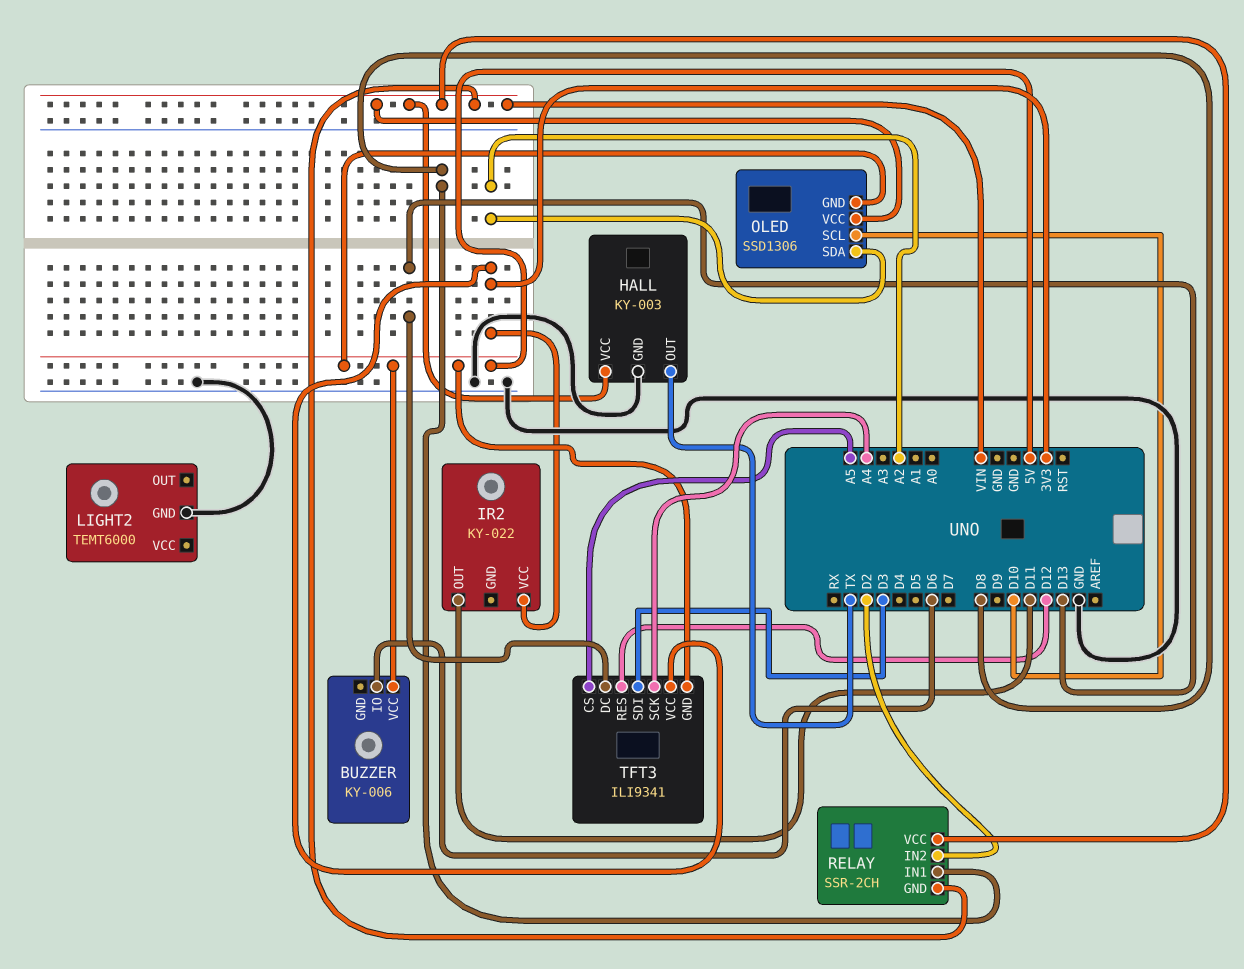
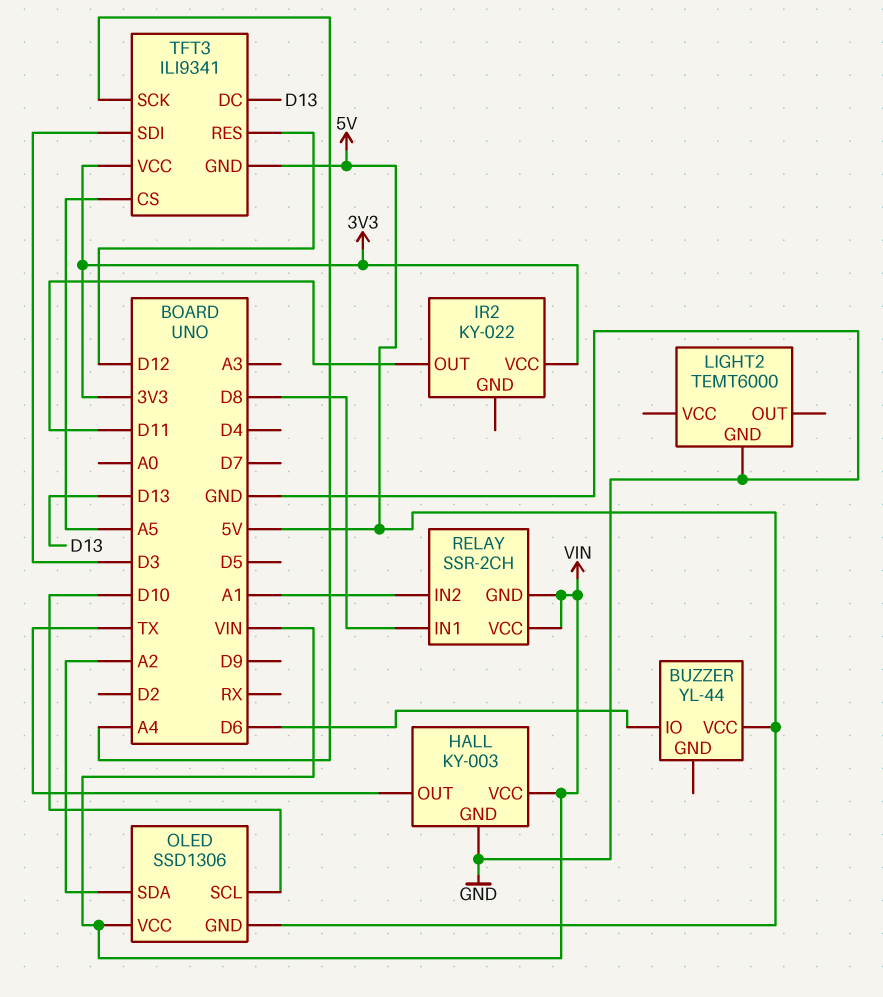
BUZZER: KY-006 -> YL-44
RELAY pin IN2: D2 -> A1

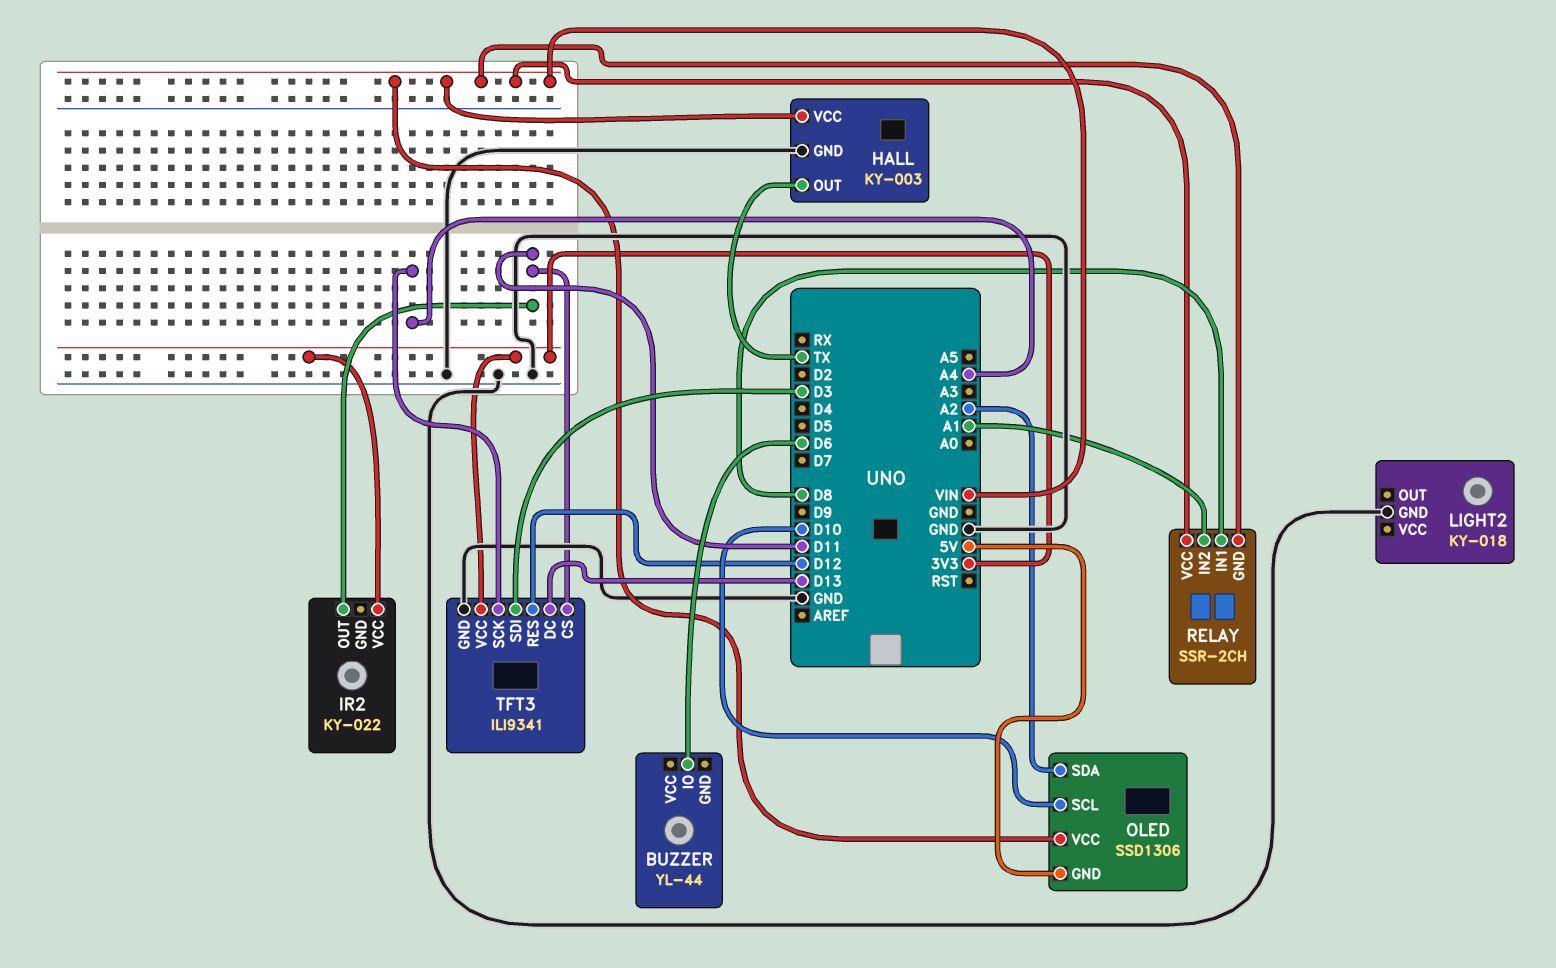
BUZZER pin VCC: 5V -> none
LIGHT2: TEMT6000 -> KY-018
TFT3 pin CS: A5 -> D11
TFT3 pin GND: 5V -> GND

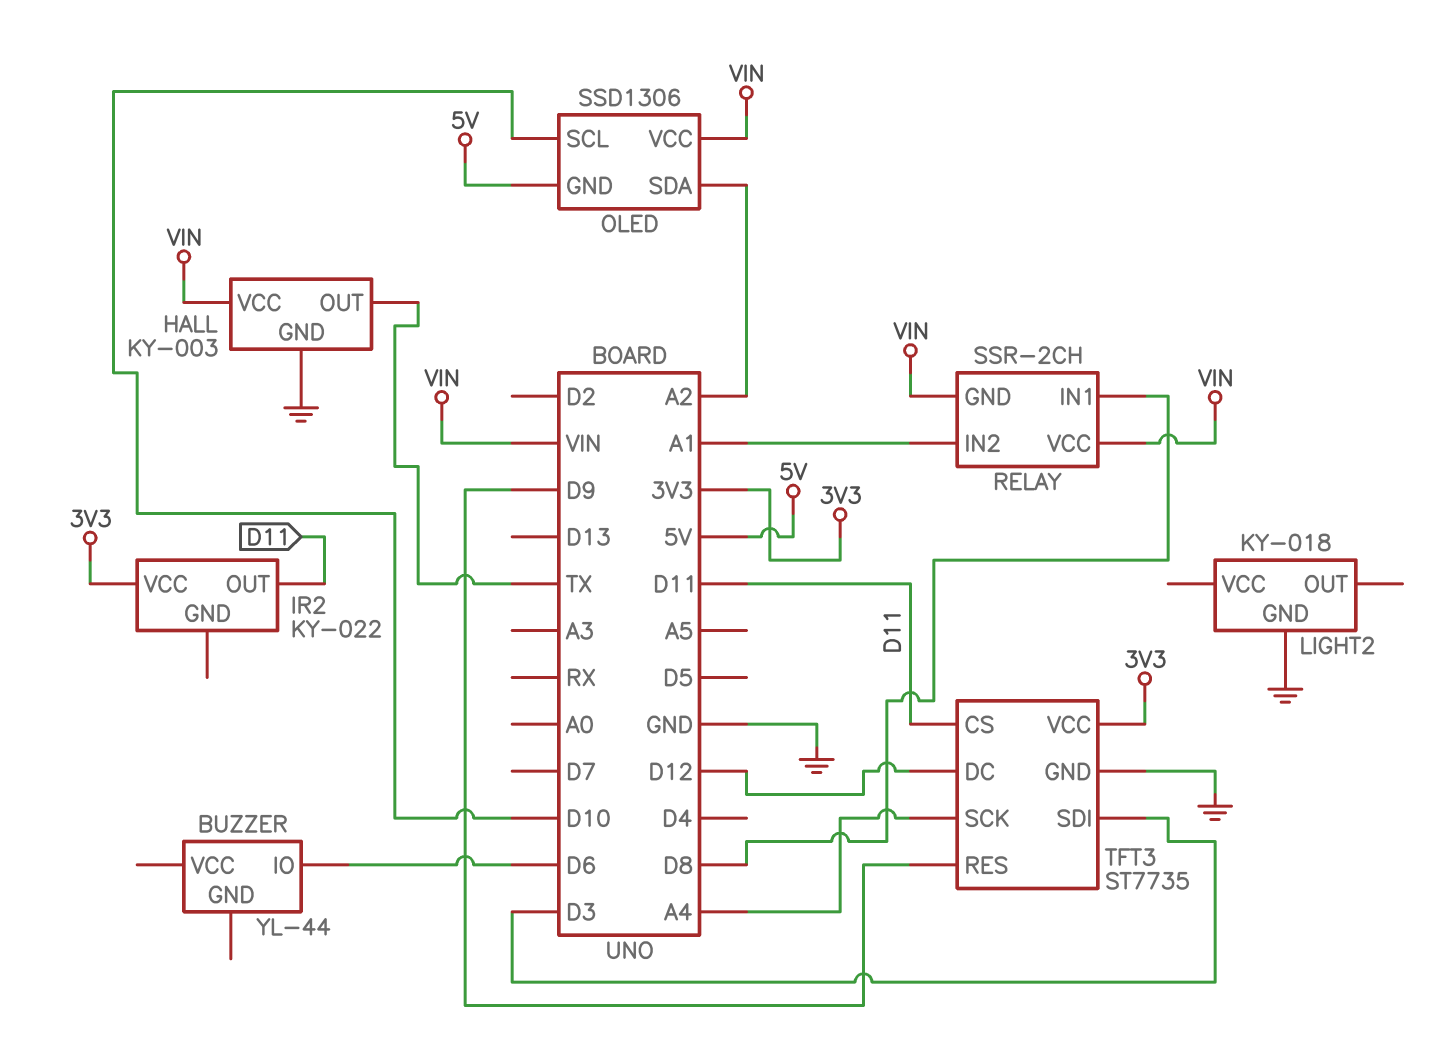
TFT3: ILI9341 -> ST7735
TFT3 pin DC: D13 -> D12
TFT3 pin RES: D12 -> D9

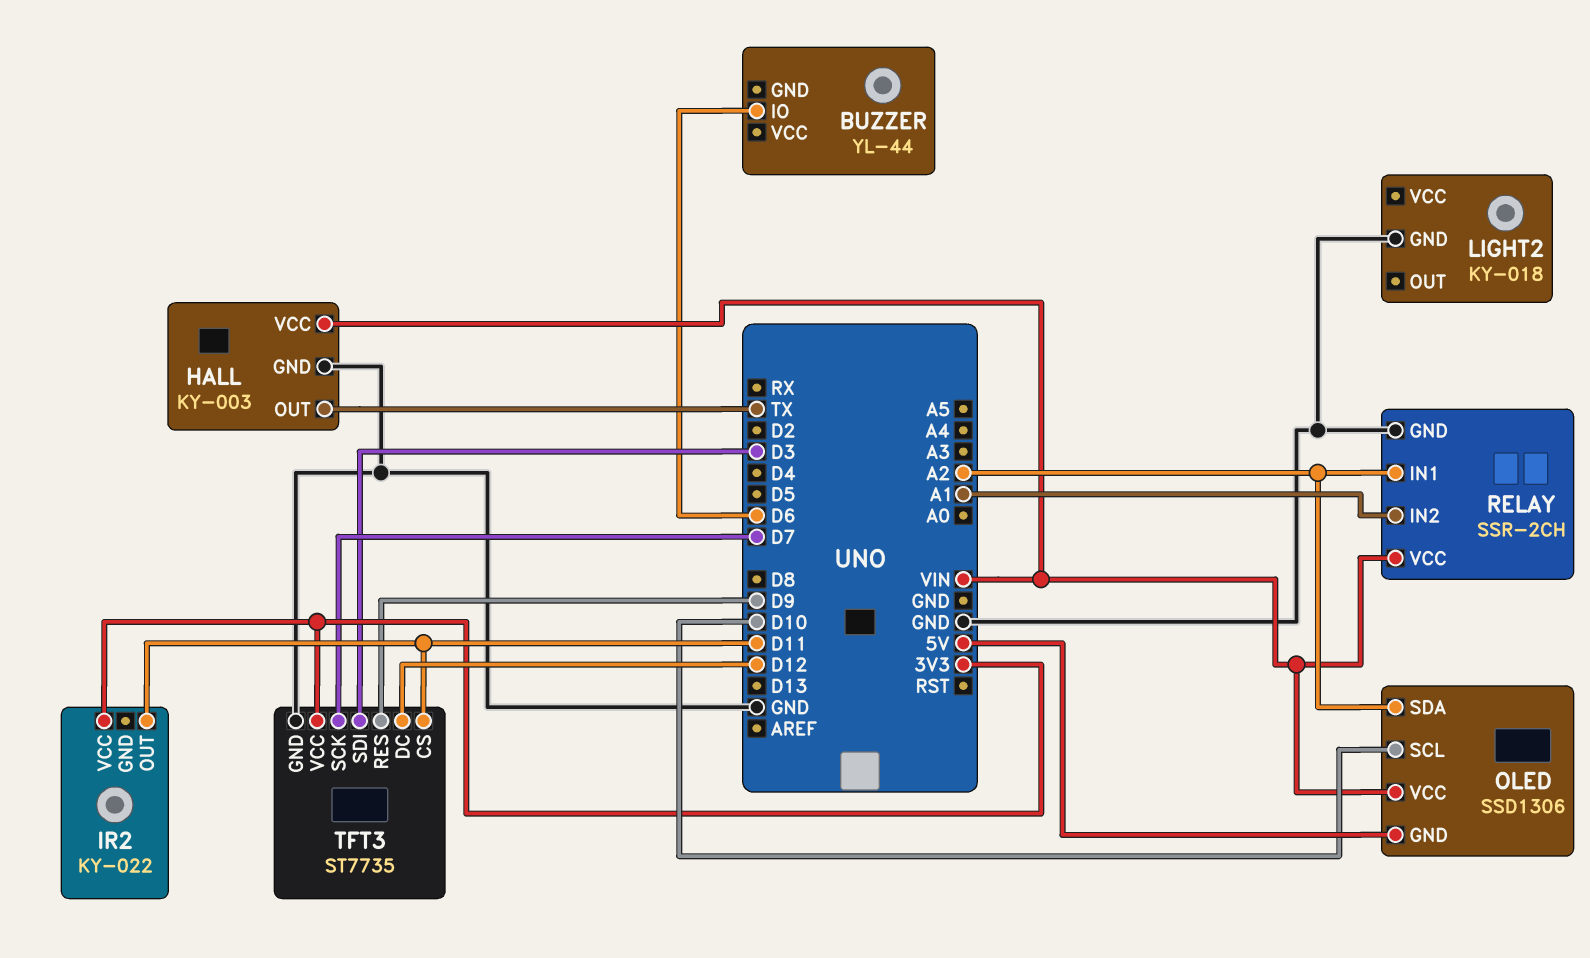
RELAY pin GND: VIN -> GND
RELAY pin IN1: D8 -> A2
TFT3 pin SCK: A4 -> D7

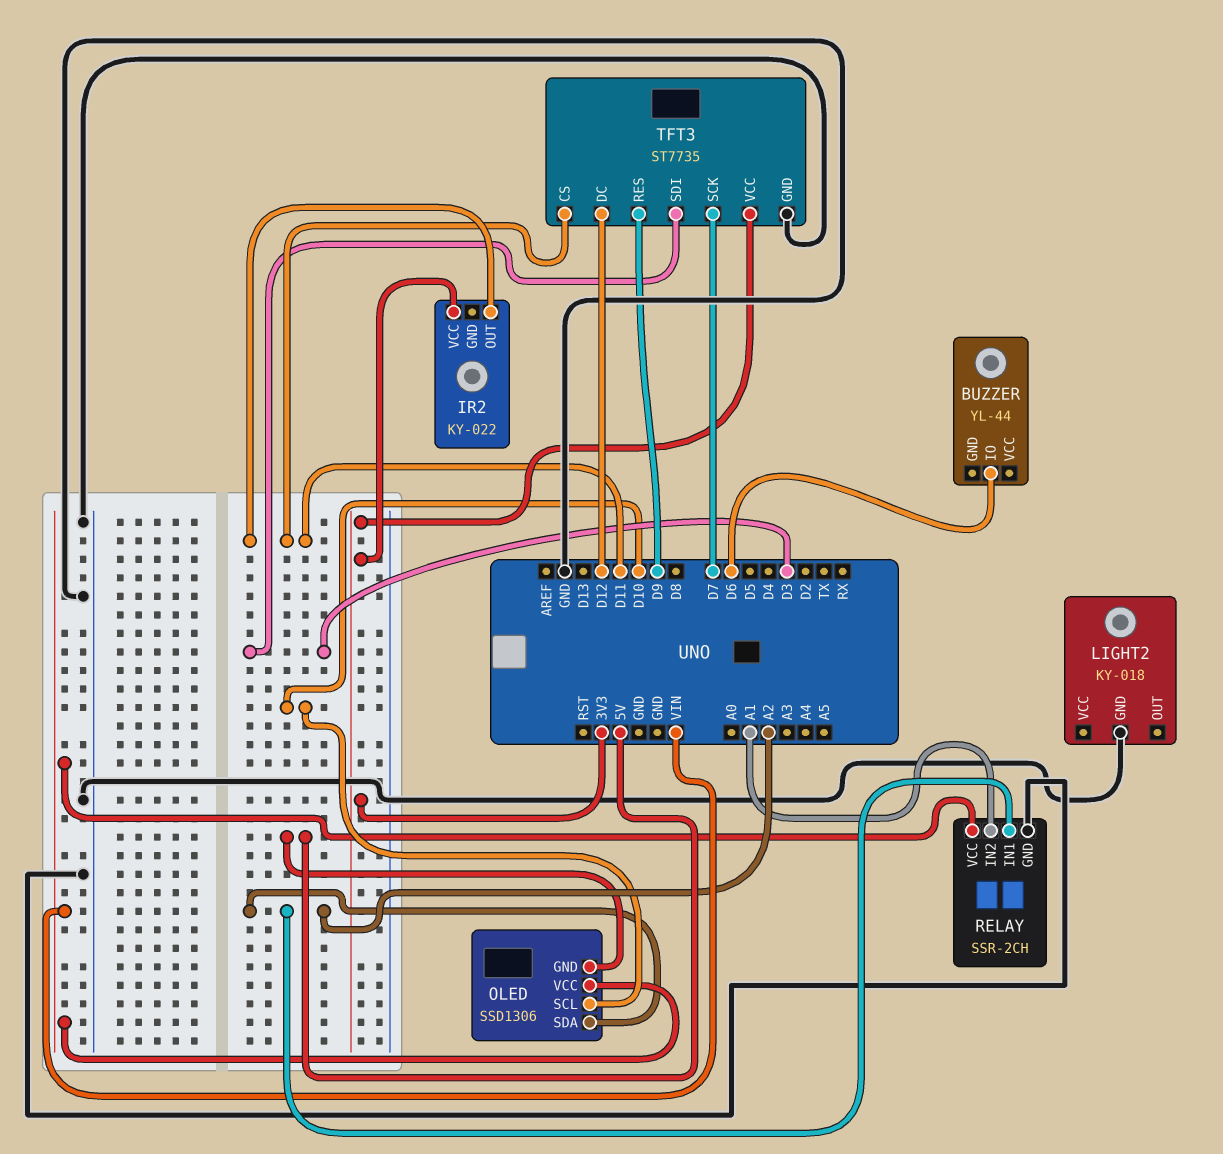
HALL: KY-003 -> none
HALL pin GND: GND -> none
HALL pin OUT: TX -> none
HALL pin VCC: VIN -> none

